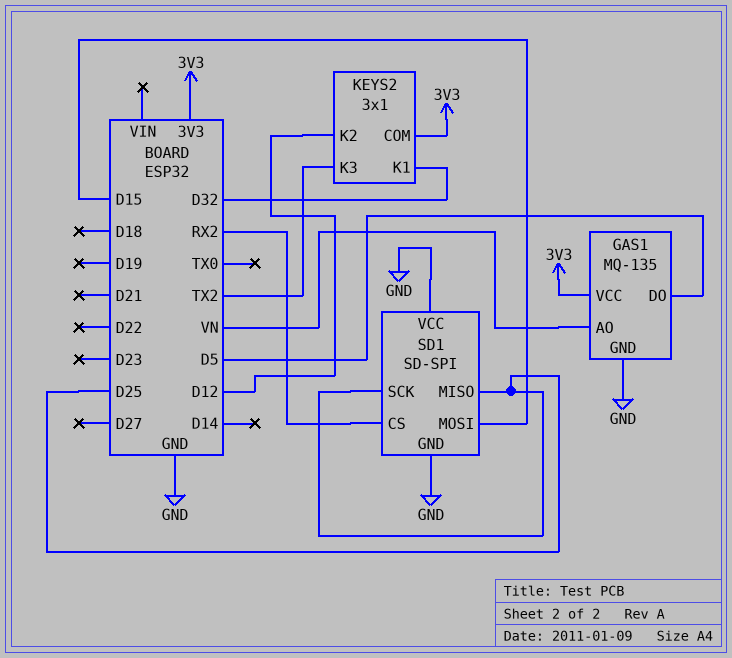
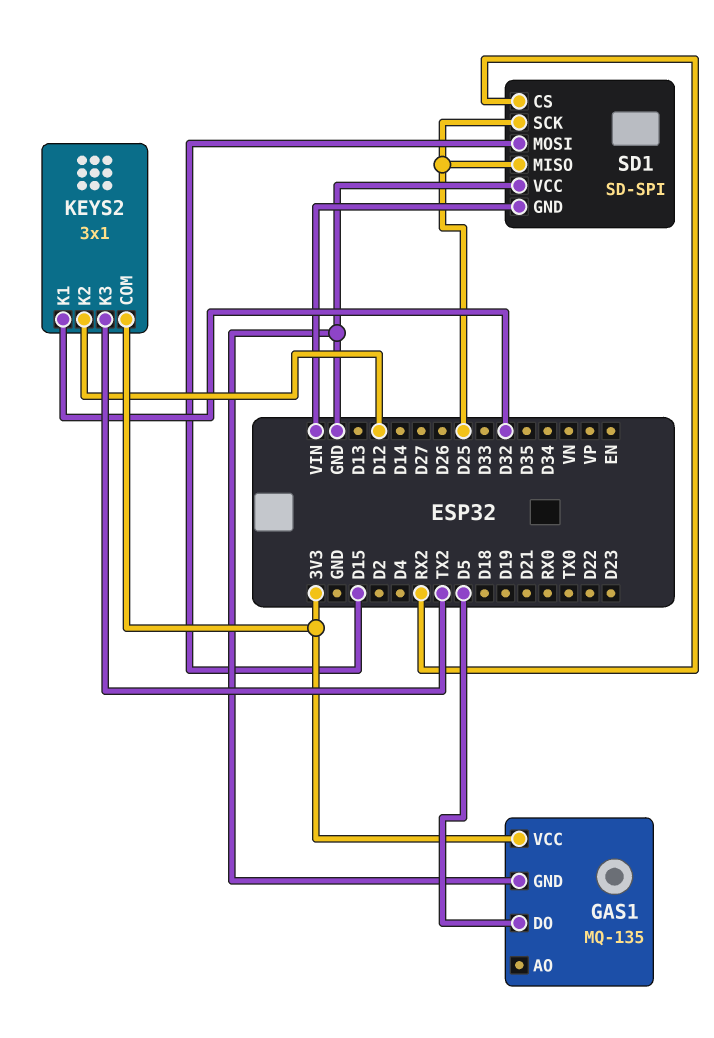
GAS1 pin AO: VN -> none
SD1 pin GND: GND -> VIN

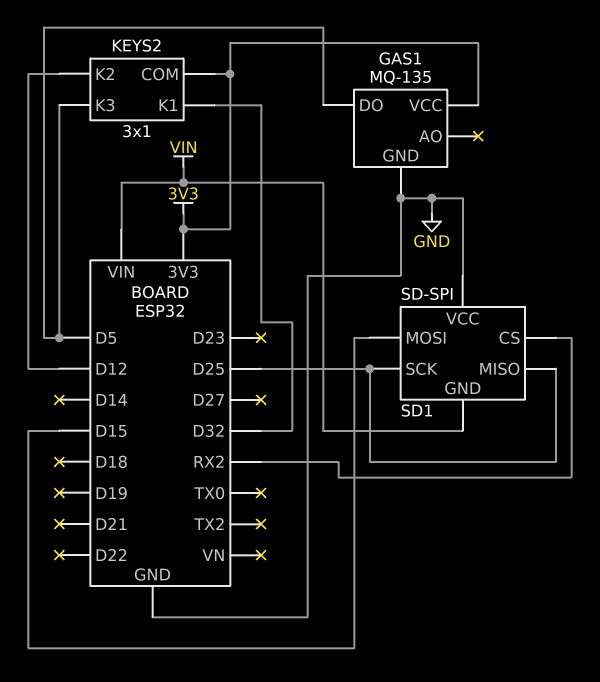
KEYS2 pin K3: TX2 -> D5

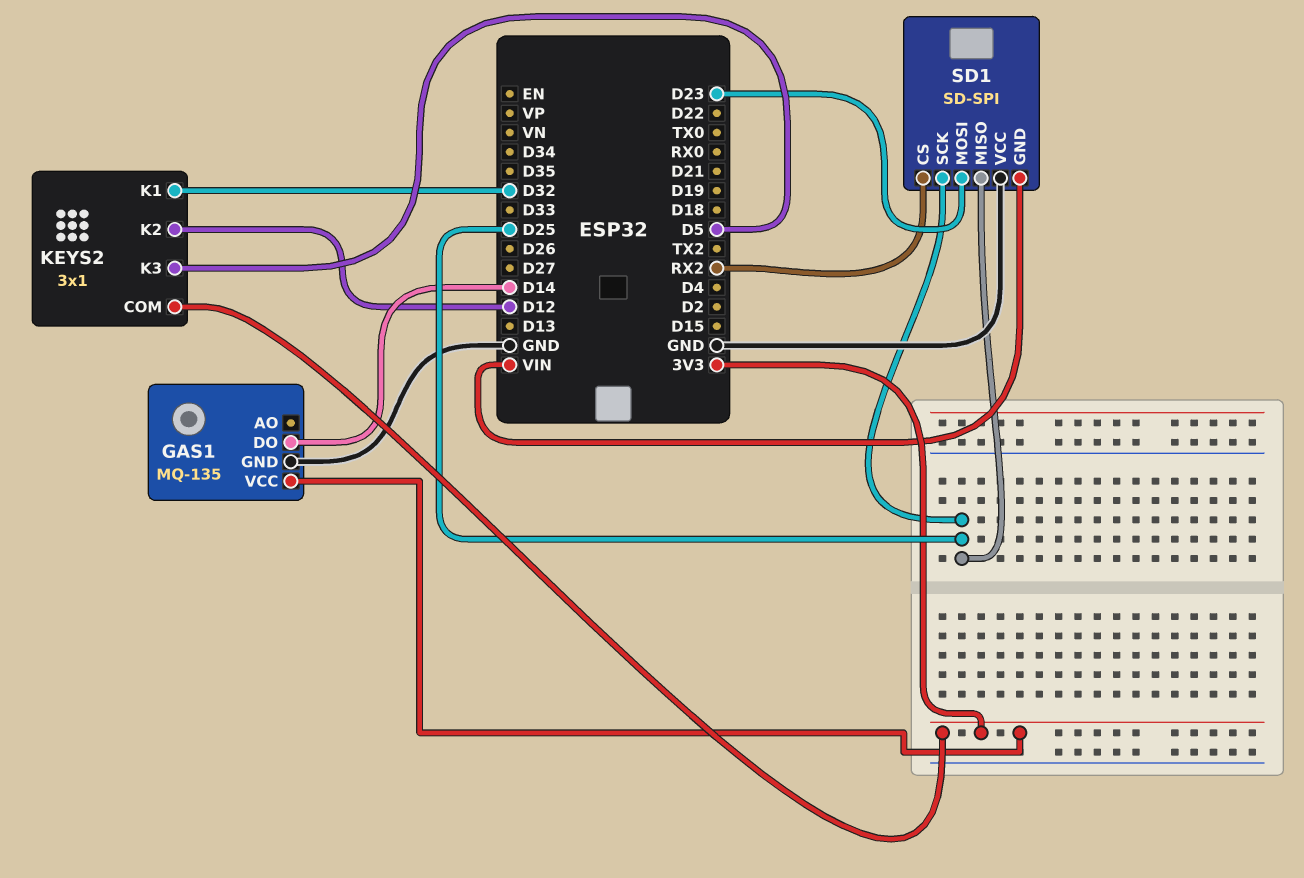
GAS1 pin DO: D5 -> D14
SD1 pin MOSI: D15 -> D23

